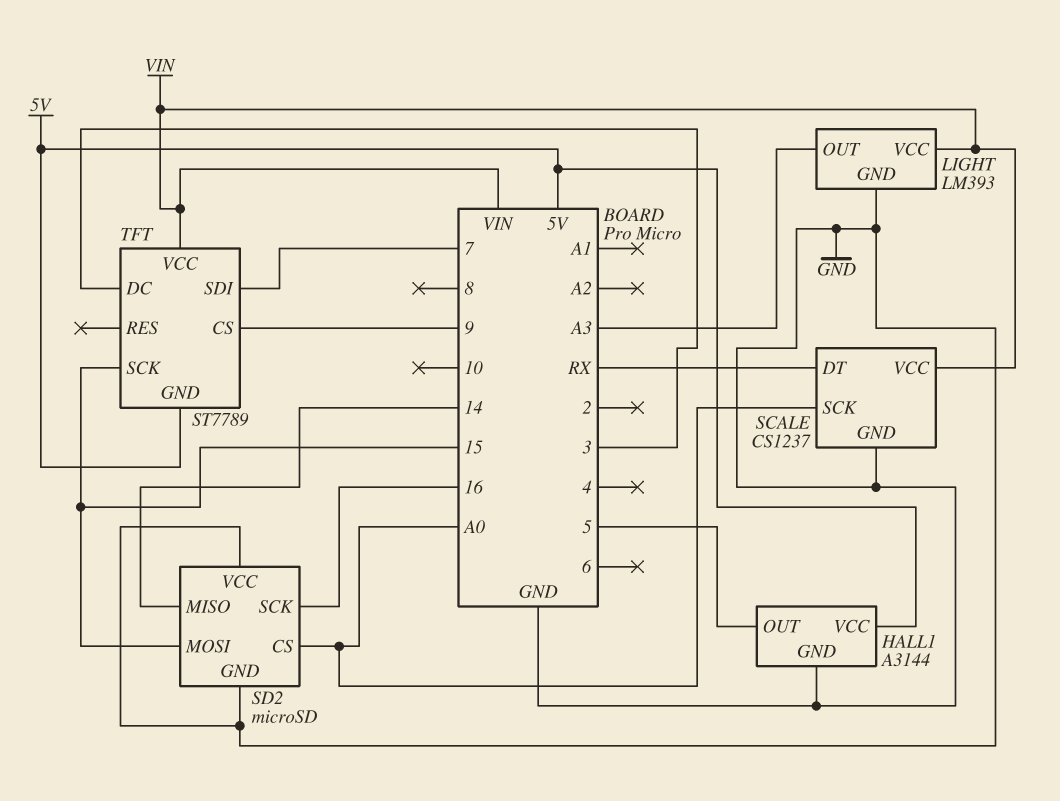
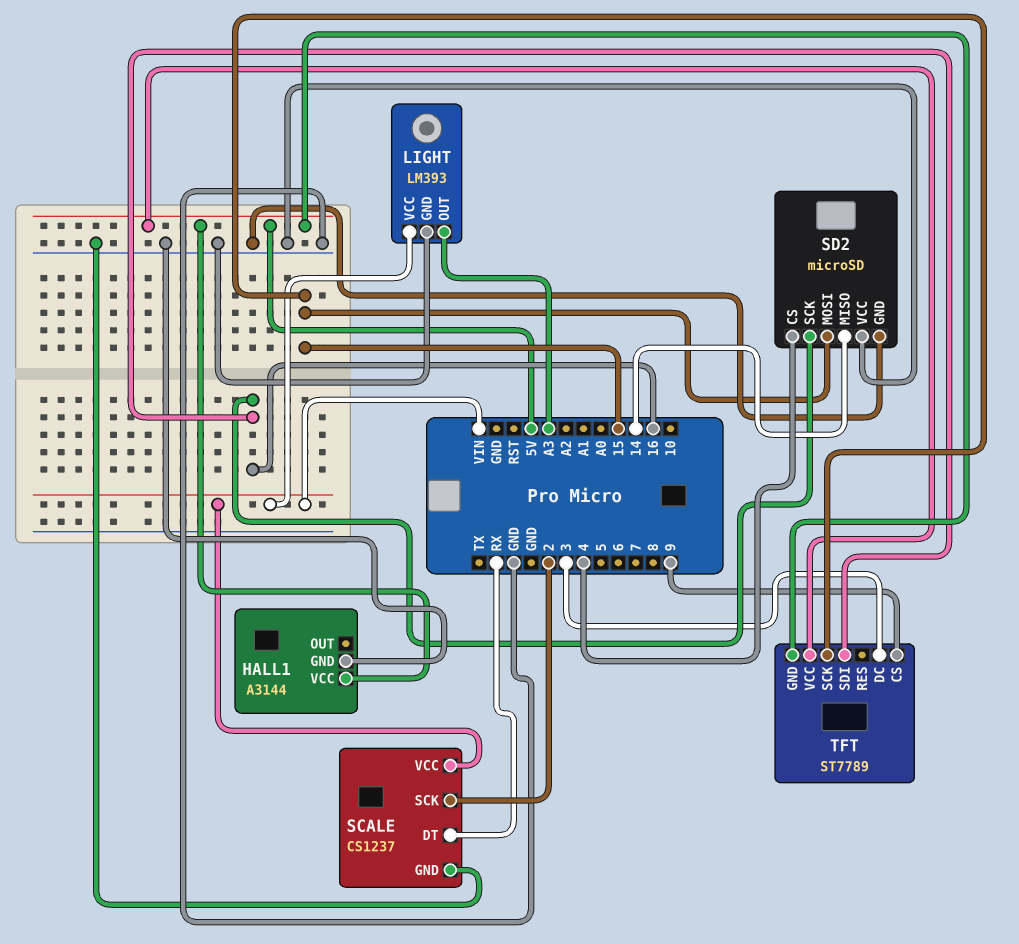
HALL1 pin OUT: 5 -> none
SCALE pin SCK: A0 -> 2
SD2 pin CS: A0 -> 4
TFT pin SDI: 7 -> 16
TFT pin VCC: VIN -> 5V

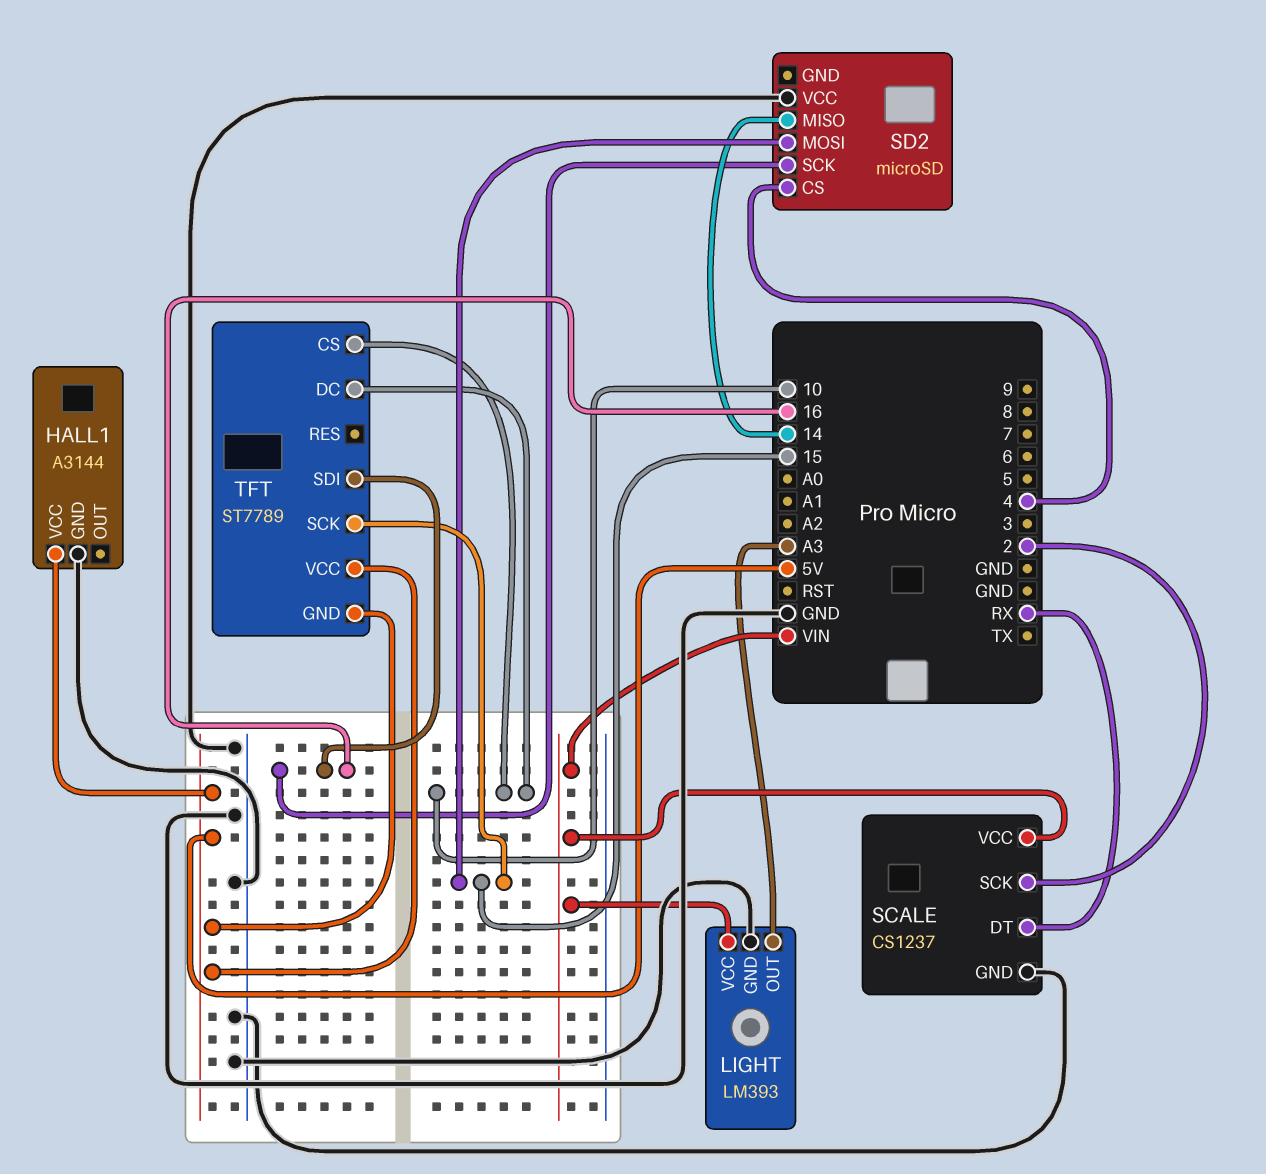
SD2 pin GND: GND -> none
TFT pin CS: 9 -> 10
TFT pin DC: 3 -> 10

